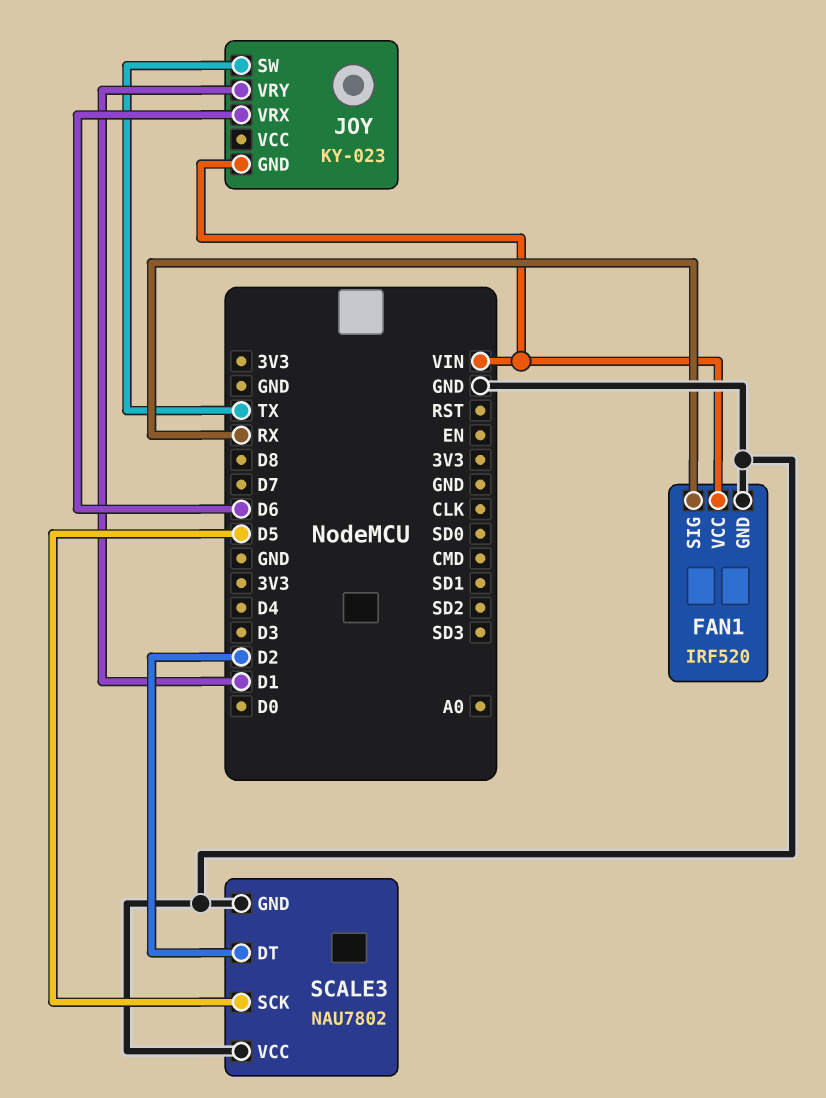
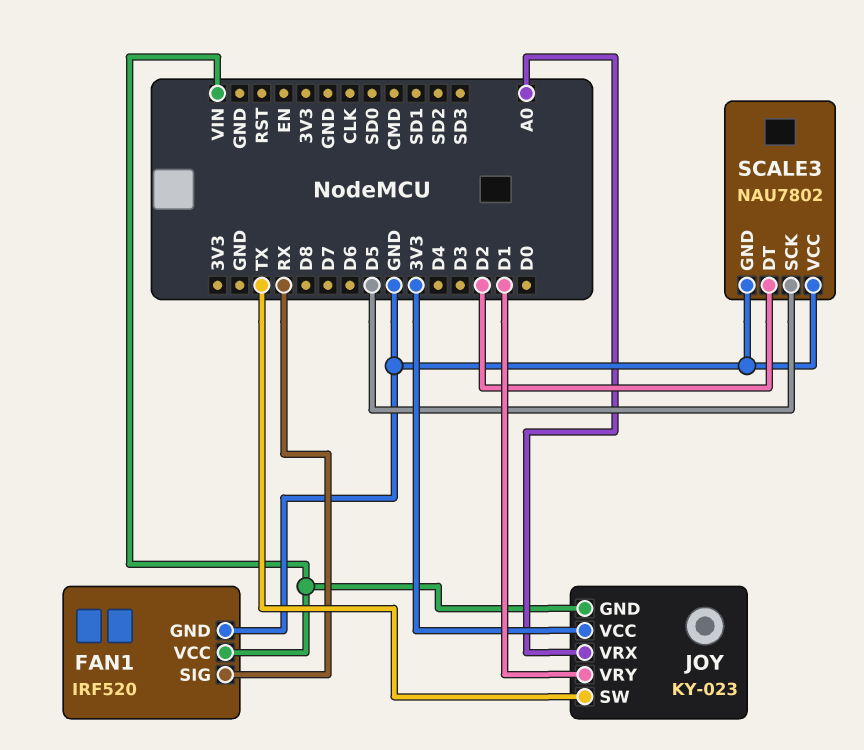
JOY pin VCC: none -> 3V3
JOY pin VRX: D6 -> A0

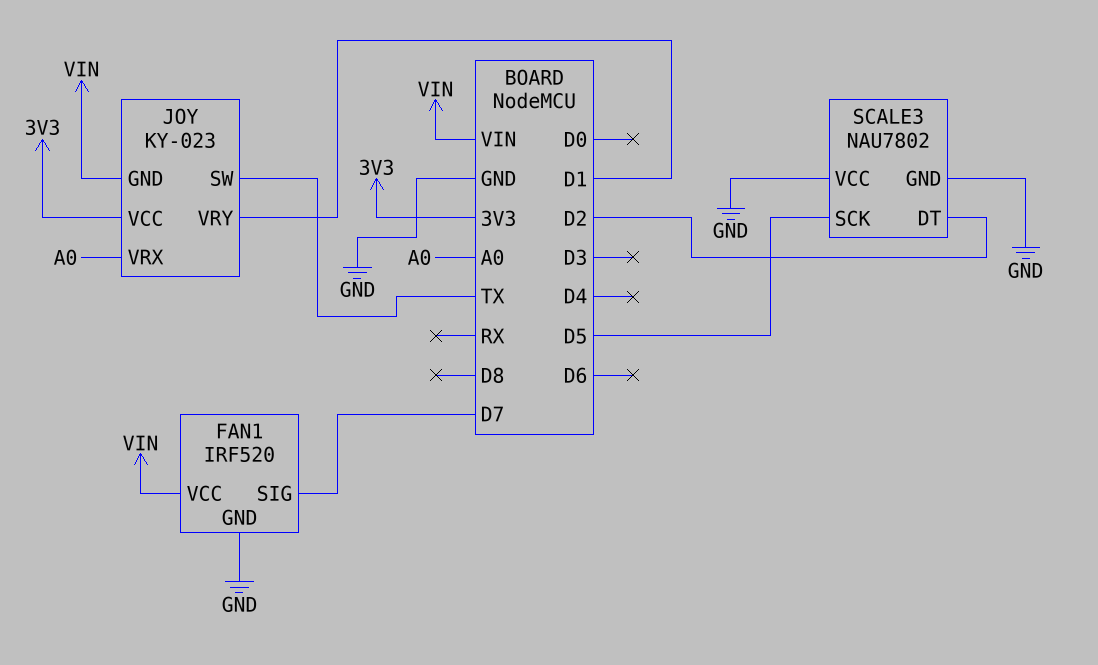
FAN1 pin SIG: RX -> D7

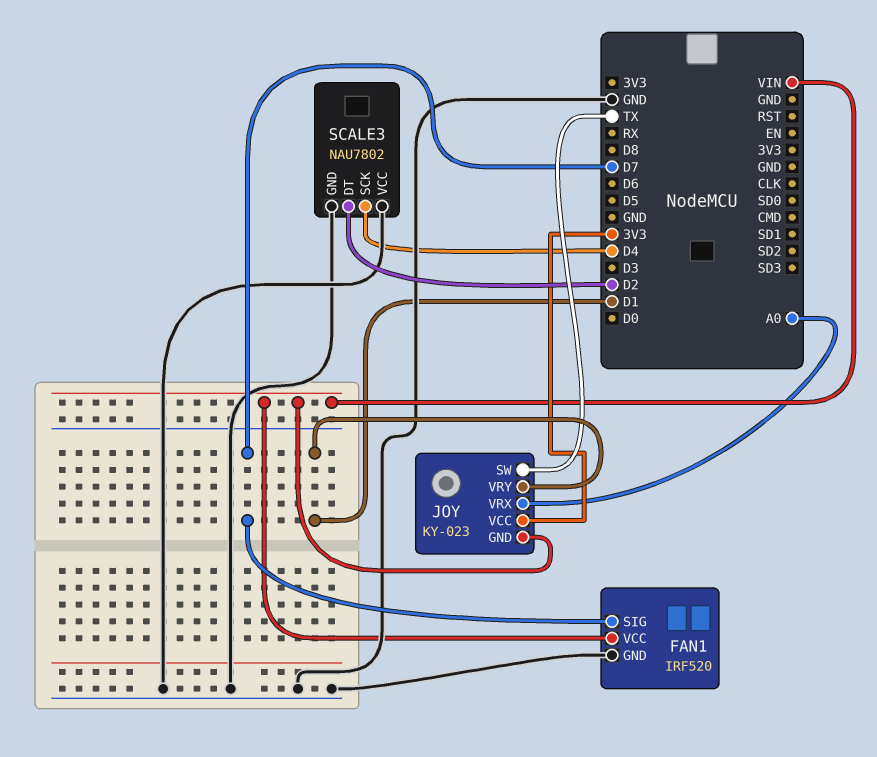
SCALE3 pin SCK: D5 -> D4

